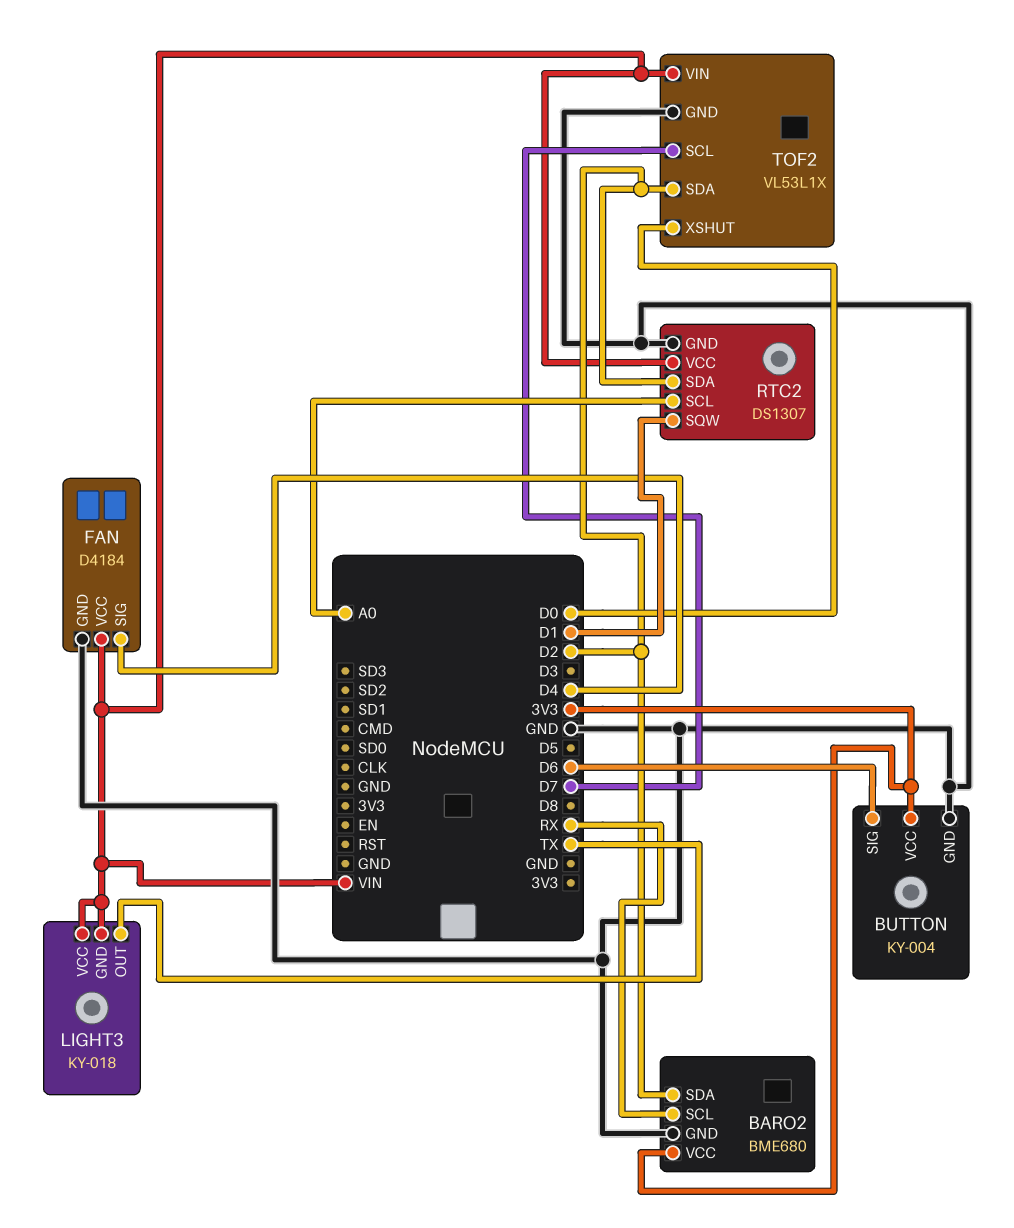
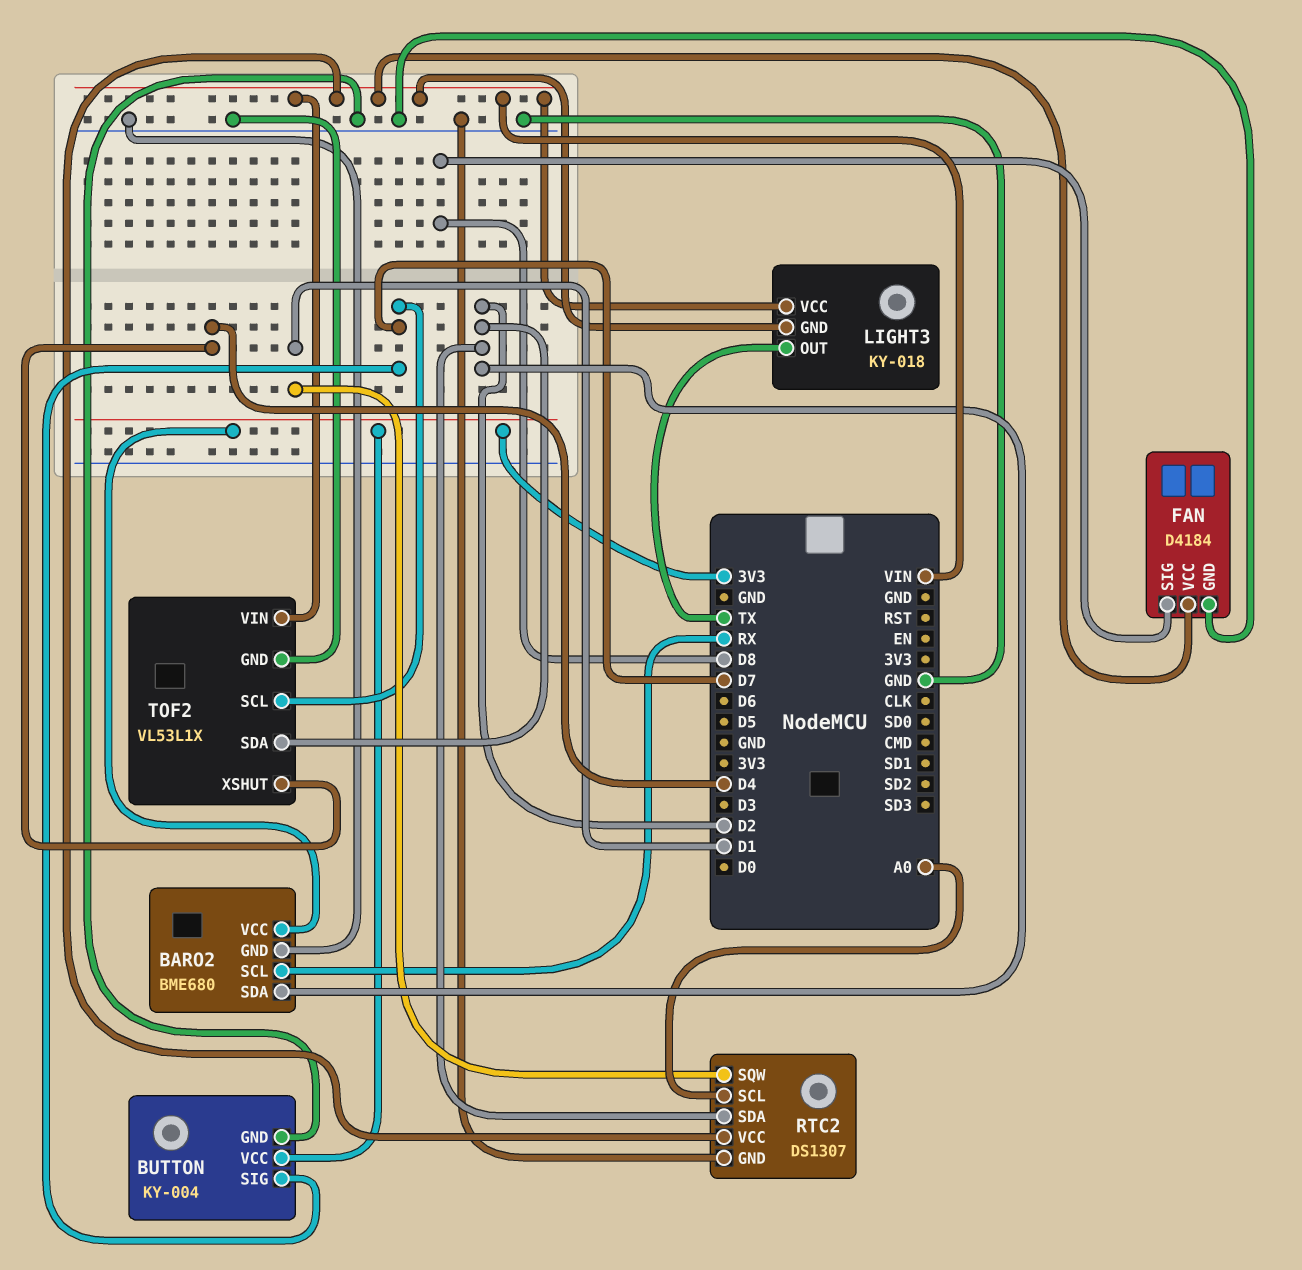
BUTTON pin SIG: D6 -> D7
FAN pin SIG: D4 -> D8
TOF2 pin XSHUT: D0 -> D4

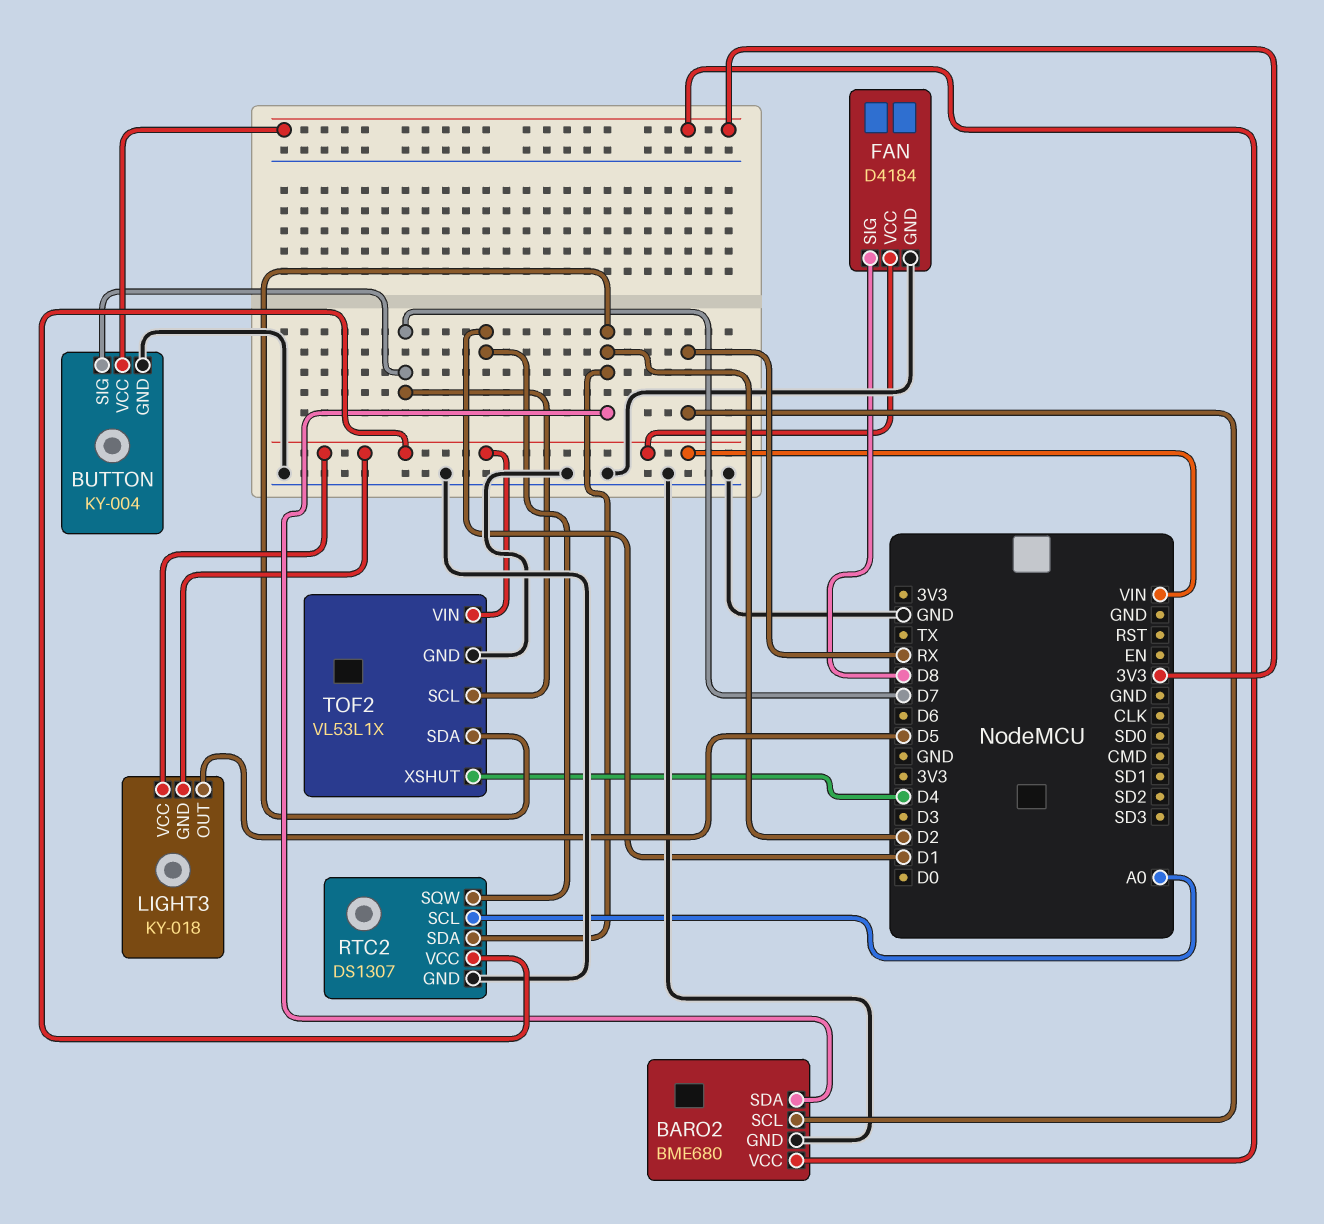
LIGHT3 pin OUT: TX -> D5

